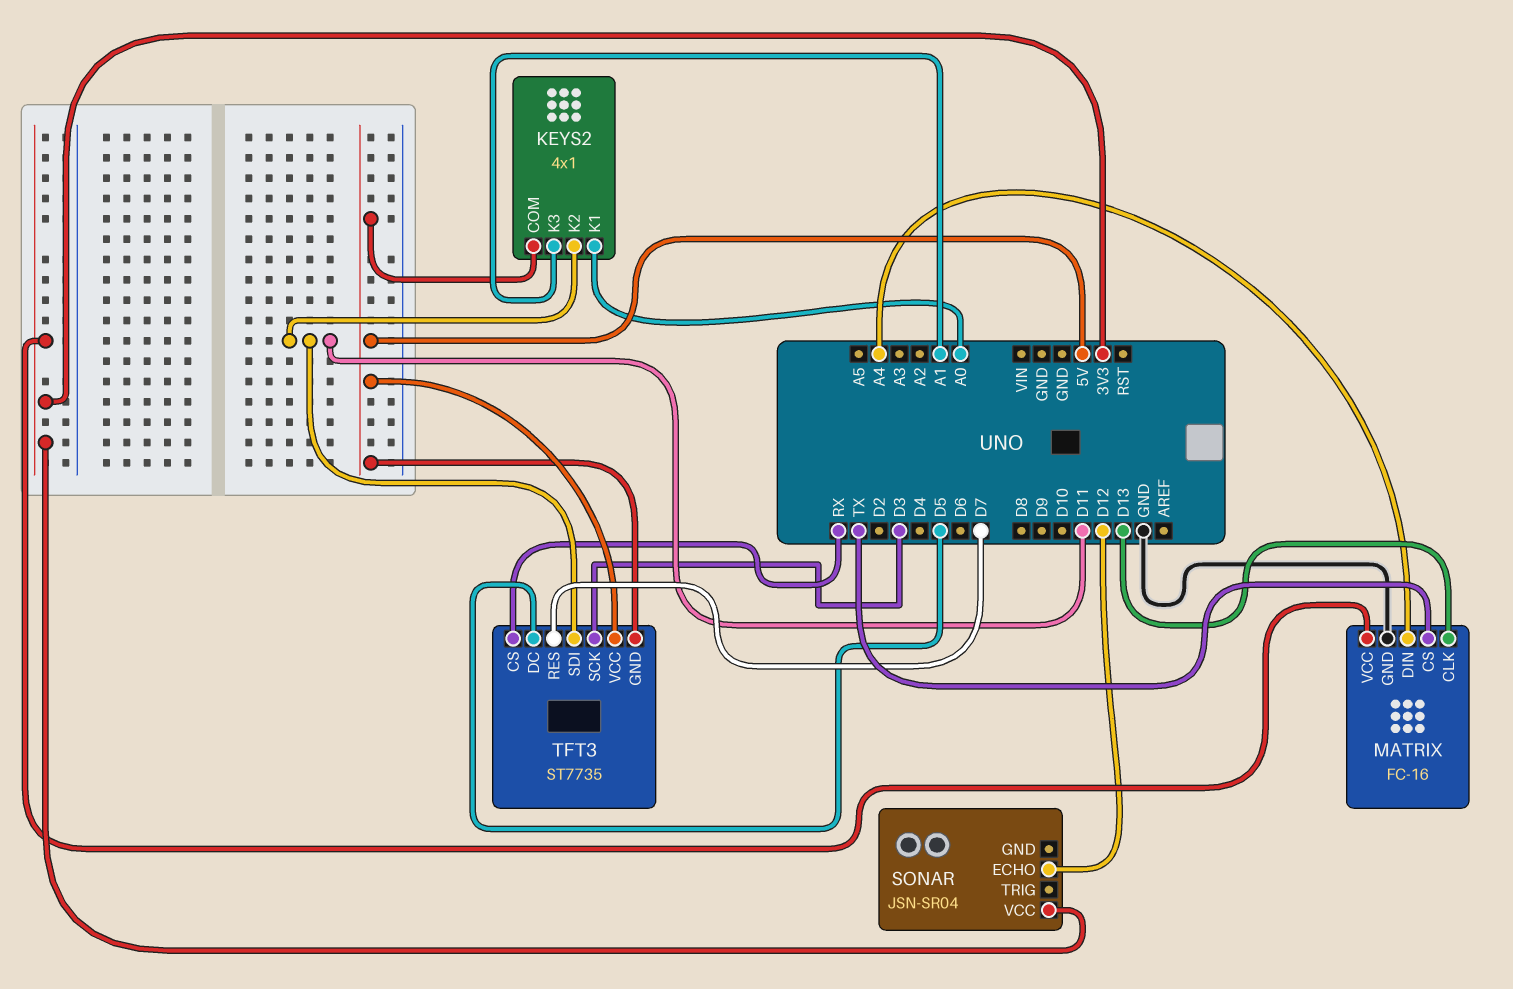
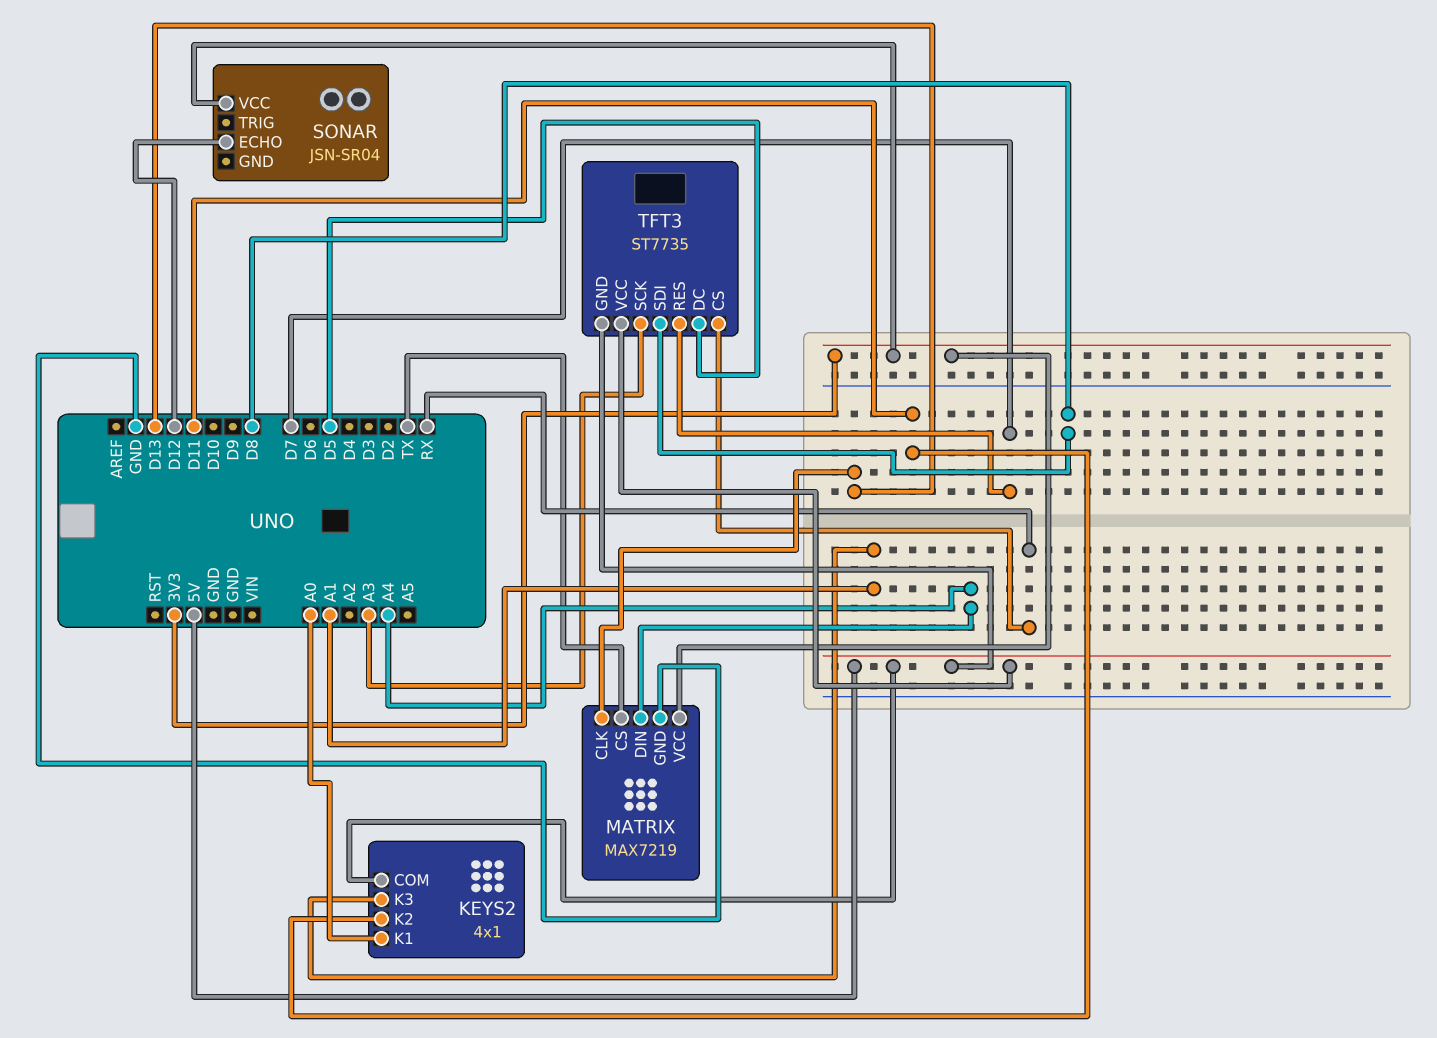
MATRIX: FC-16 -> MAX7219
TFT3 pin SCK: D3 -> A3
TFT3 pin SDI: D11 -> D8

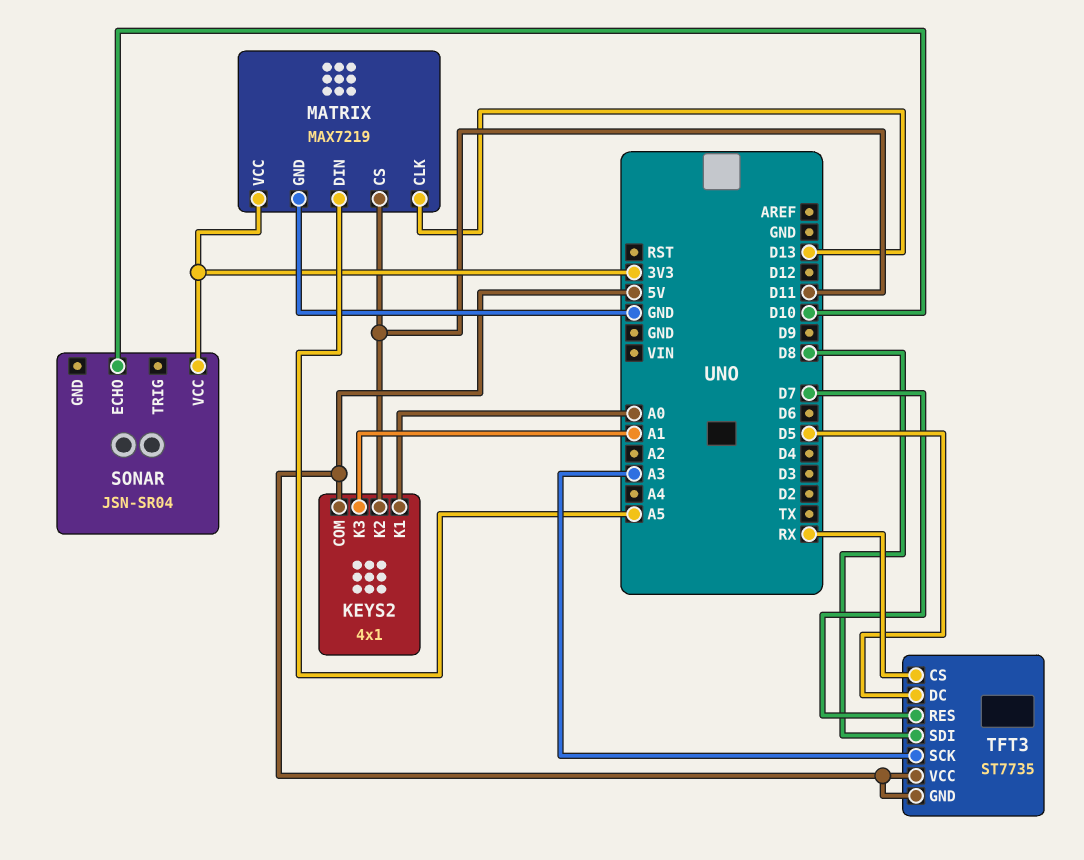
MATRIX pin CS: TX -> D11
MATRIX pin DIN: A4 -> A5
SONAR pin ECHO: D12 -> D10

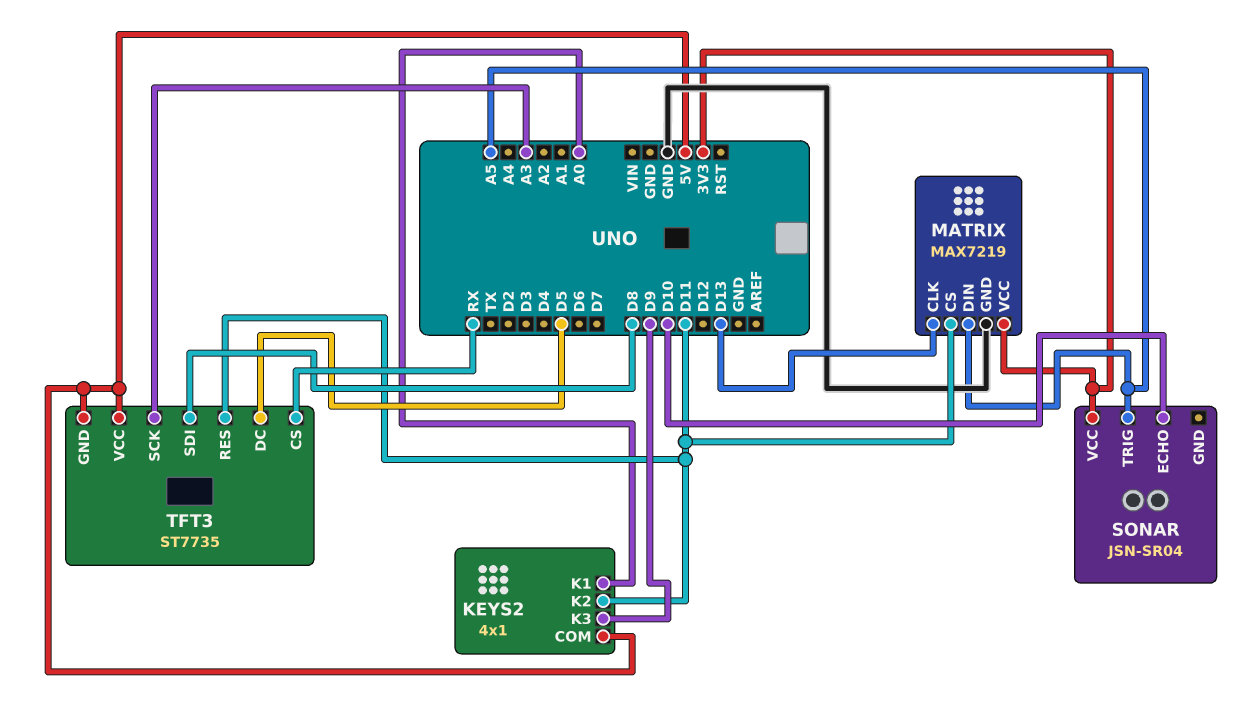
KEYS2 pin K3: A1 -> D9
SONAR pin TRIG: none -> A5
TFT3 pin RES: D7 -> D11

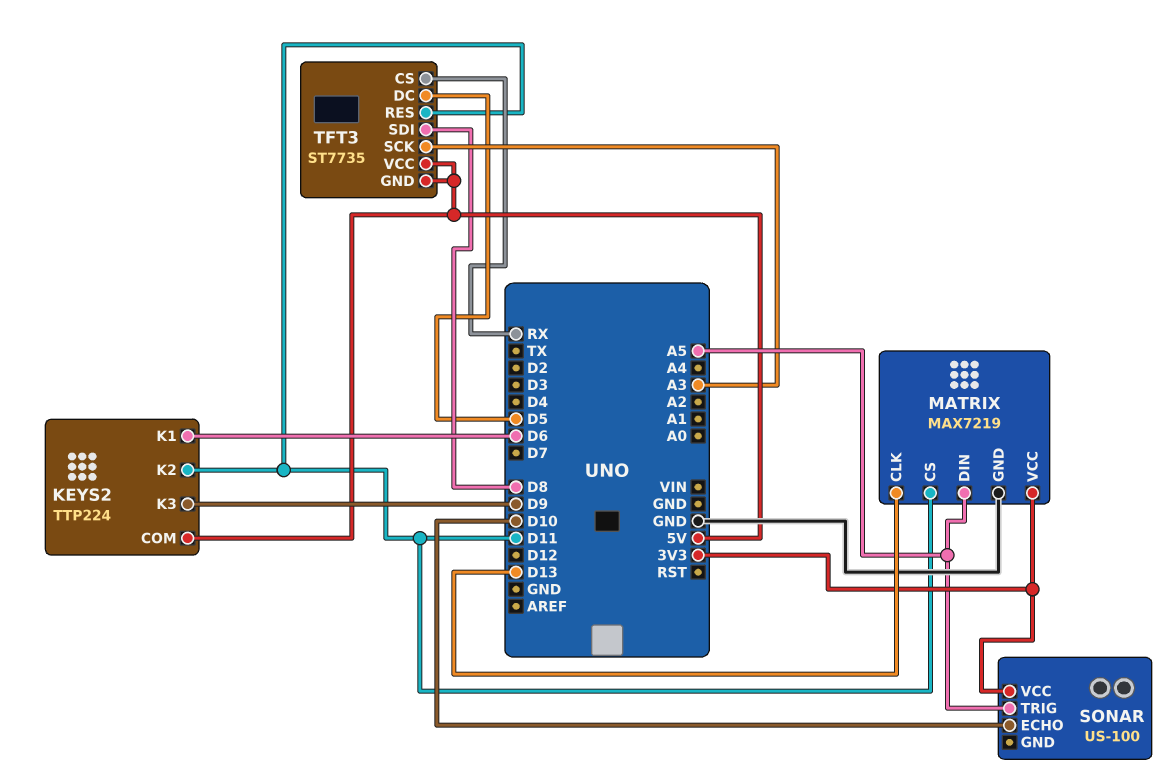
KEYS2: 4x1 -> TTP224
KEYS2 pin K1: A0 -> D6
SONAR: JSN-SR04 -> US-100

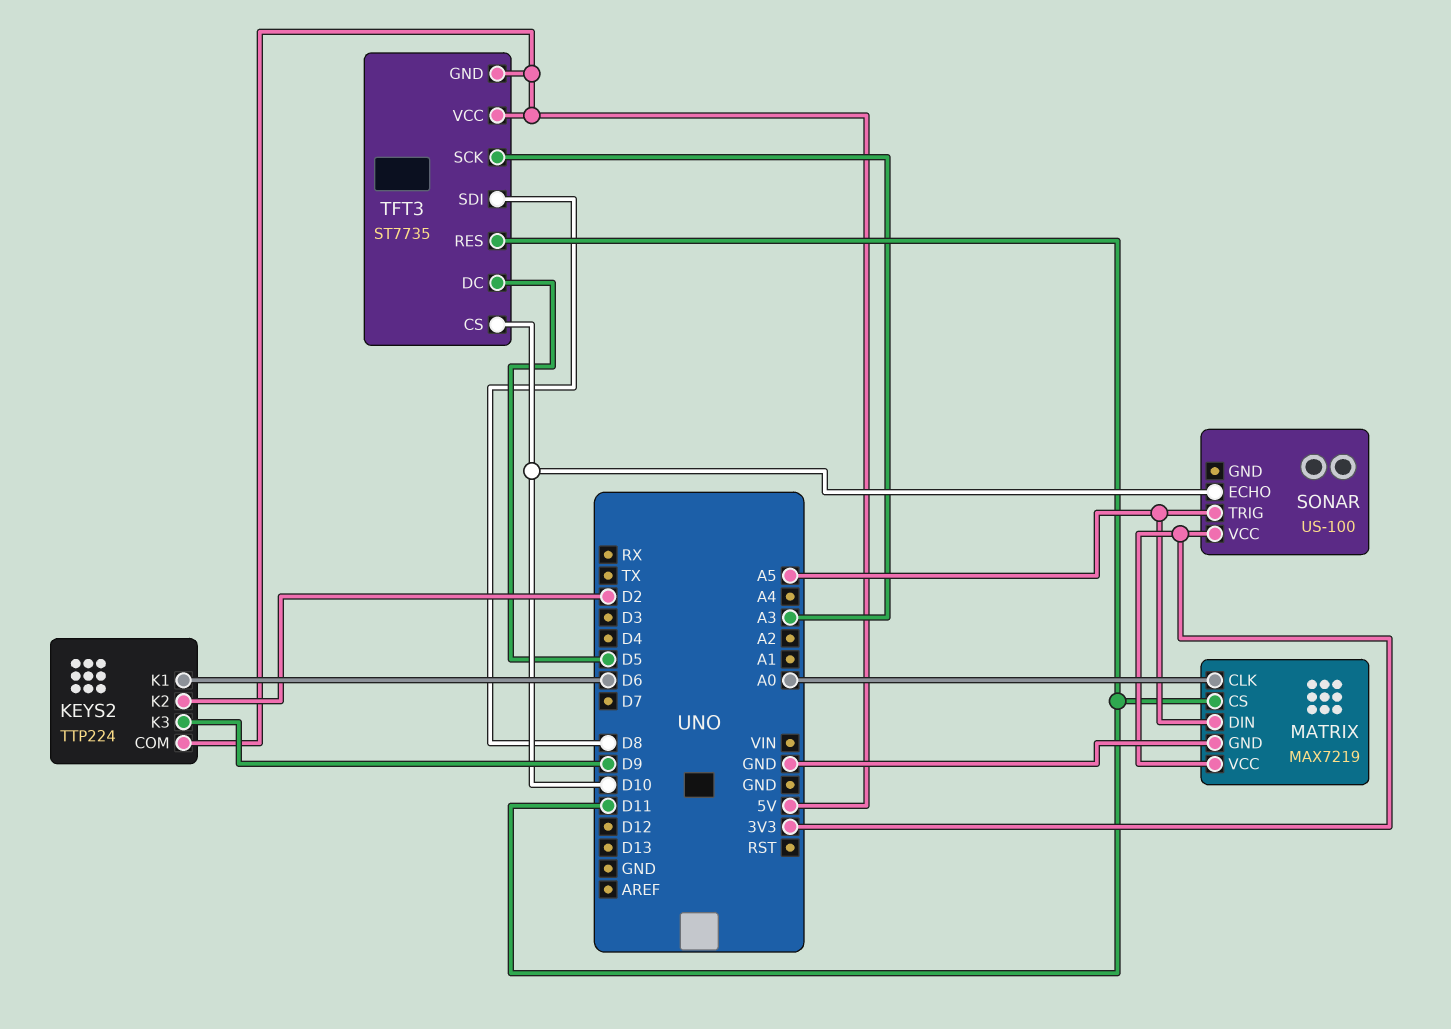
KEYS2 pin K2: D11 -> D2
MATRIX pin CLK: D13 -> A0
TFT3 pin CS: RX -> D10

